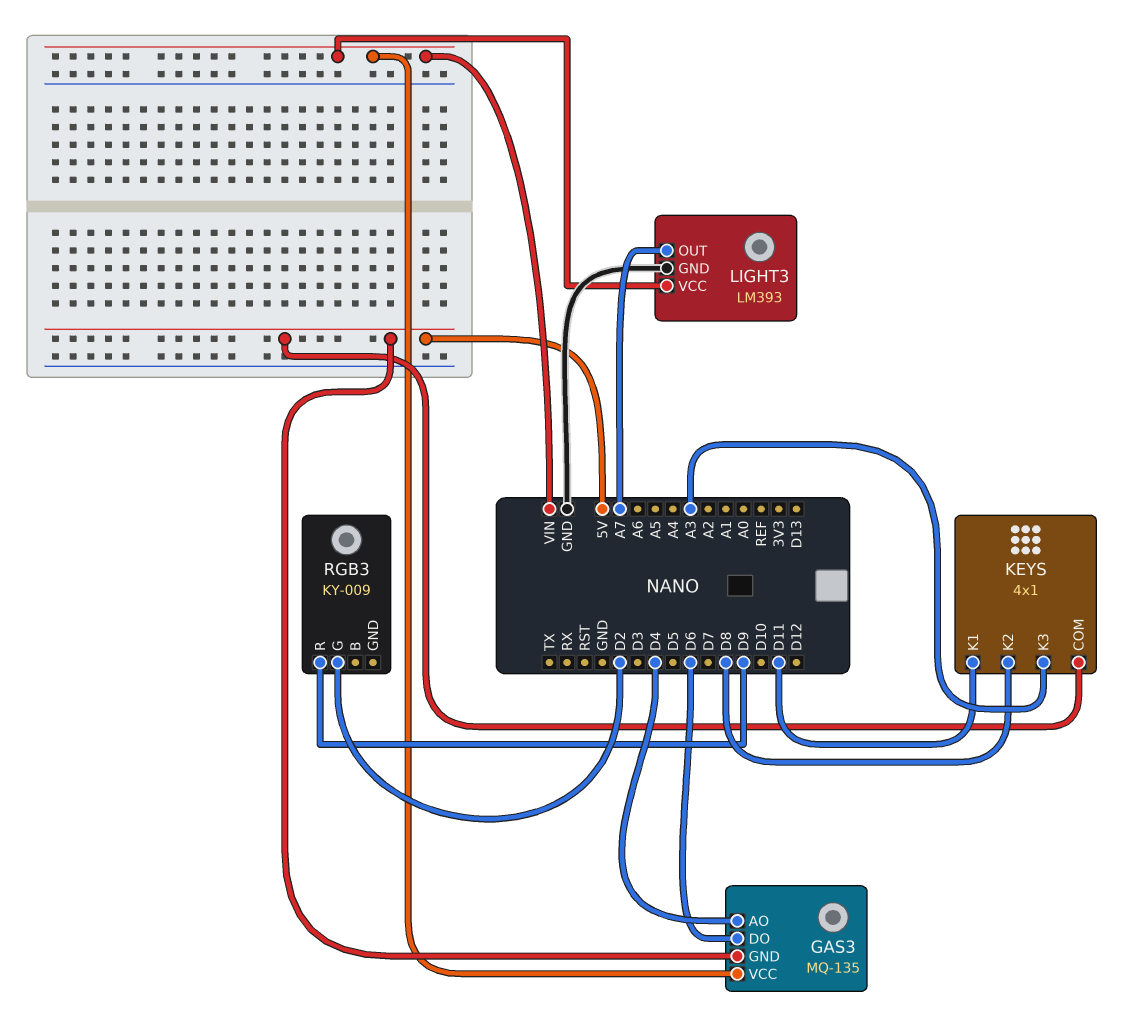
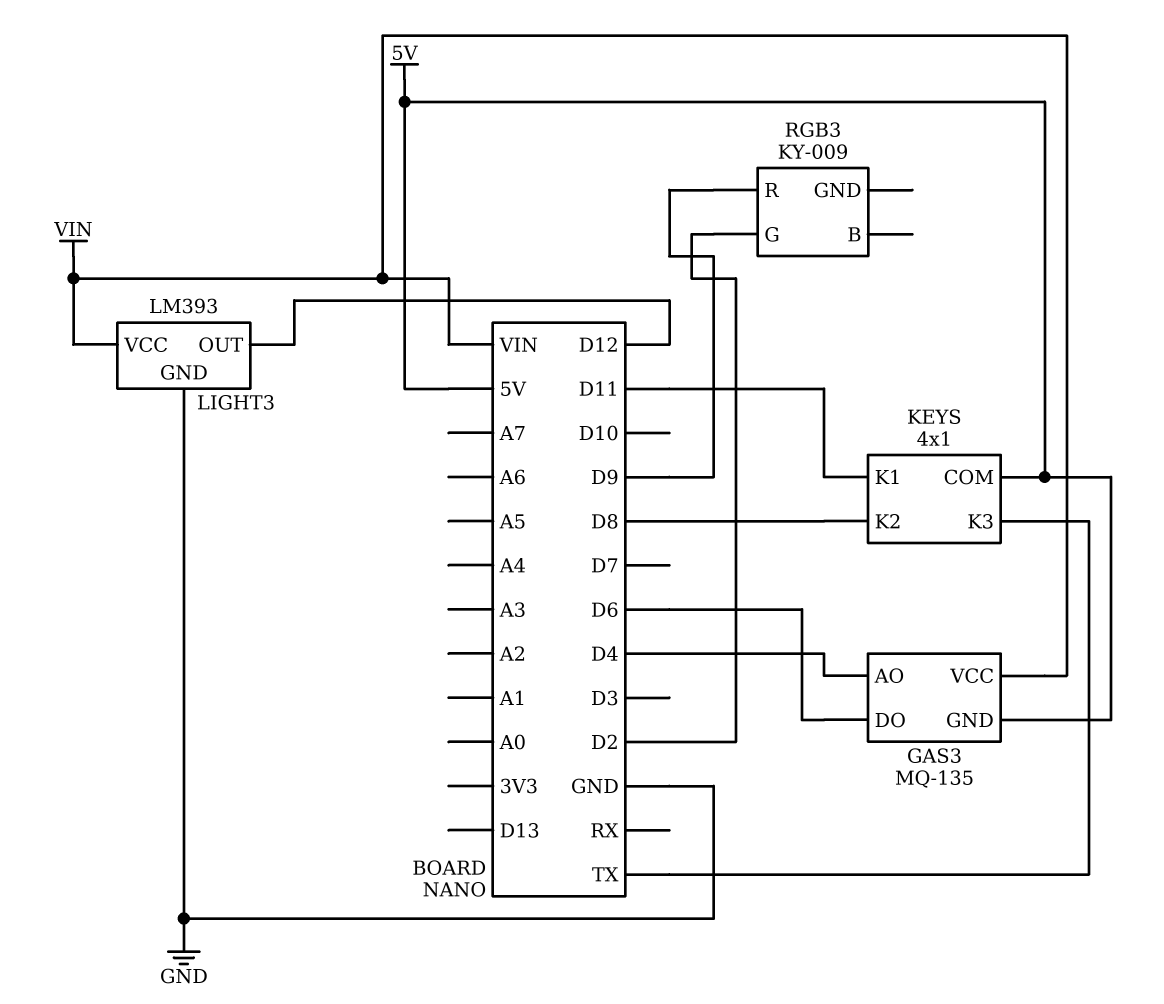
KEYS pin K3: A3 -> TX
LIGHT3 pin OUT: A7 -> D12

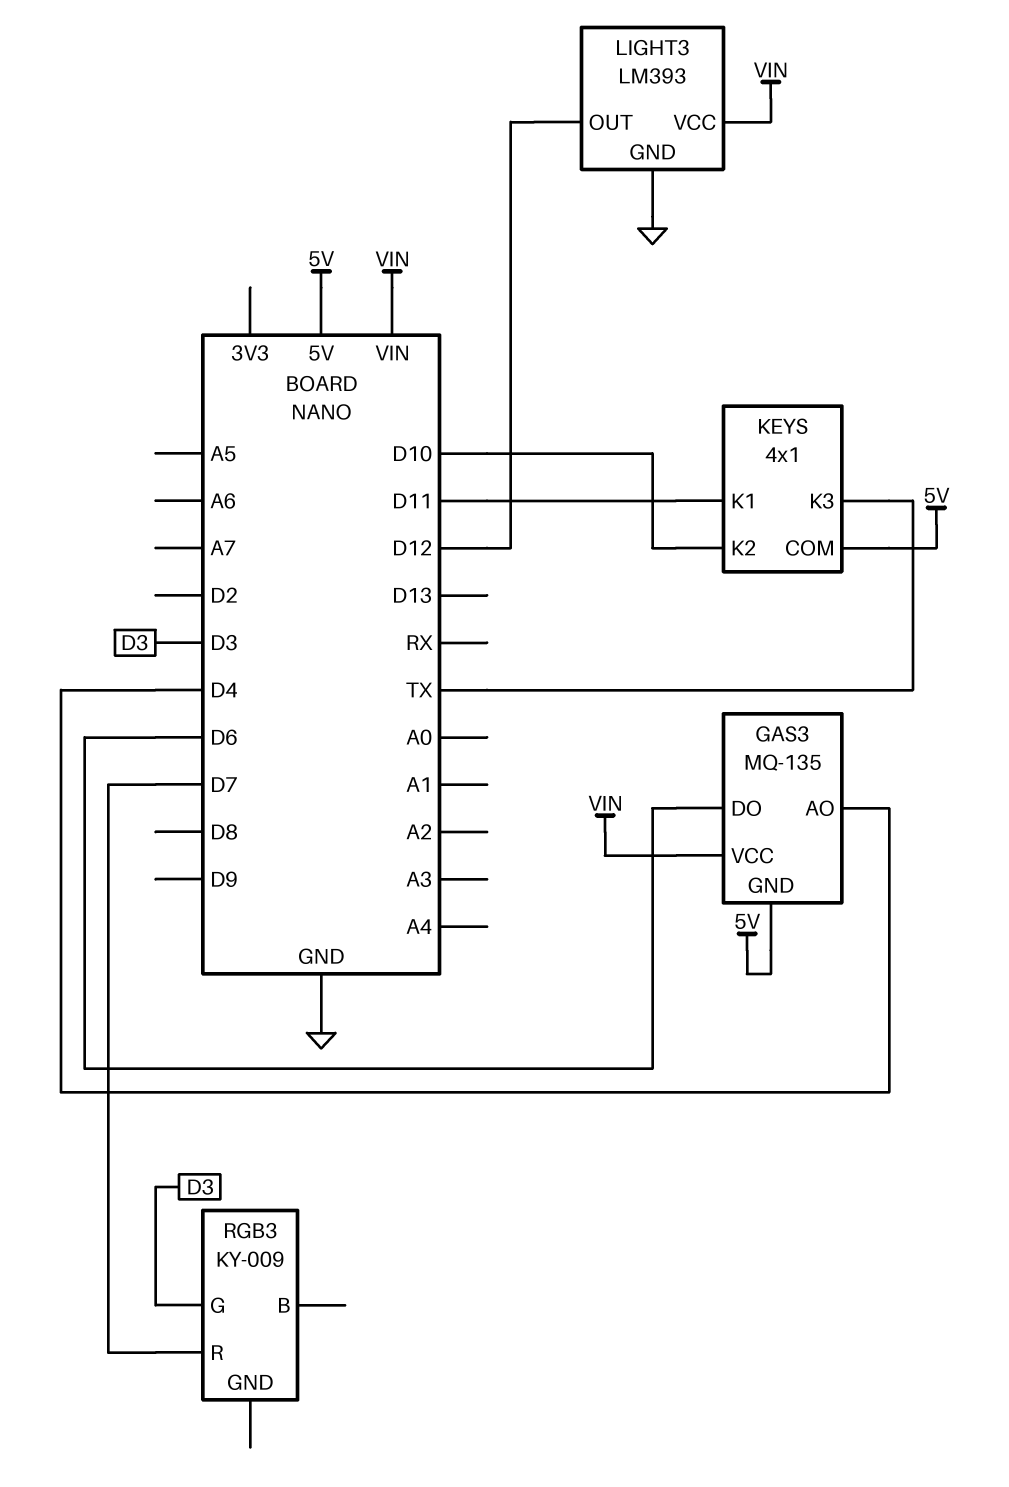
KEYS pin K2: D8 -> D10
RGB3 pin G: D2 -> D3
RGB3 pin R: D9 -> D7

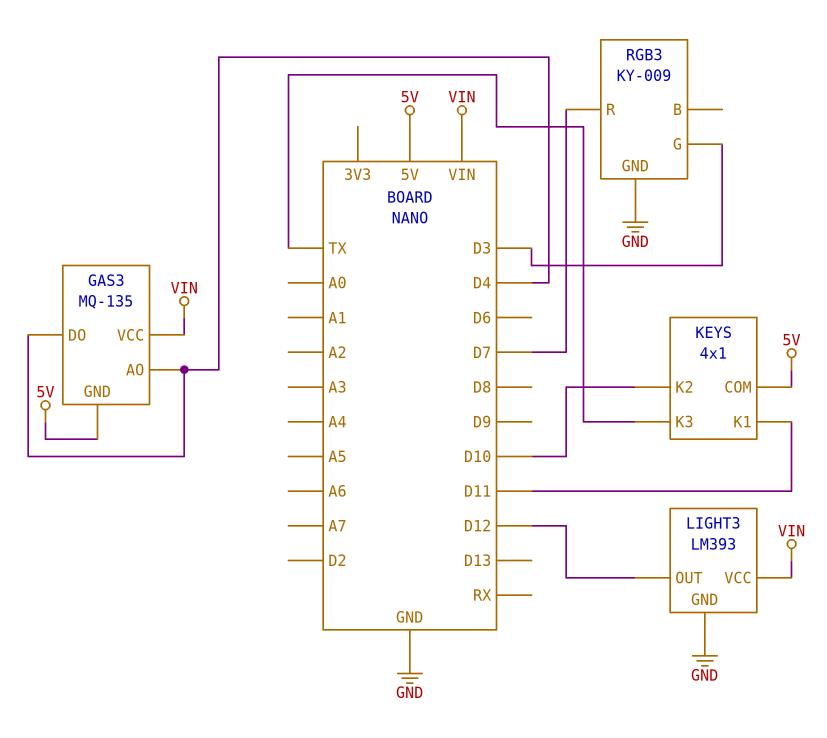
GAS3 pin DO: D6 -> D4
RGB3 pin GND: none -> GND

